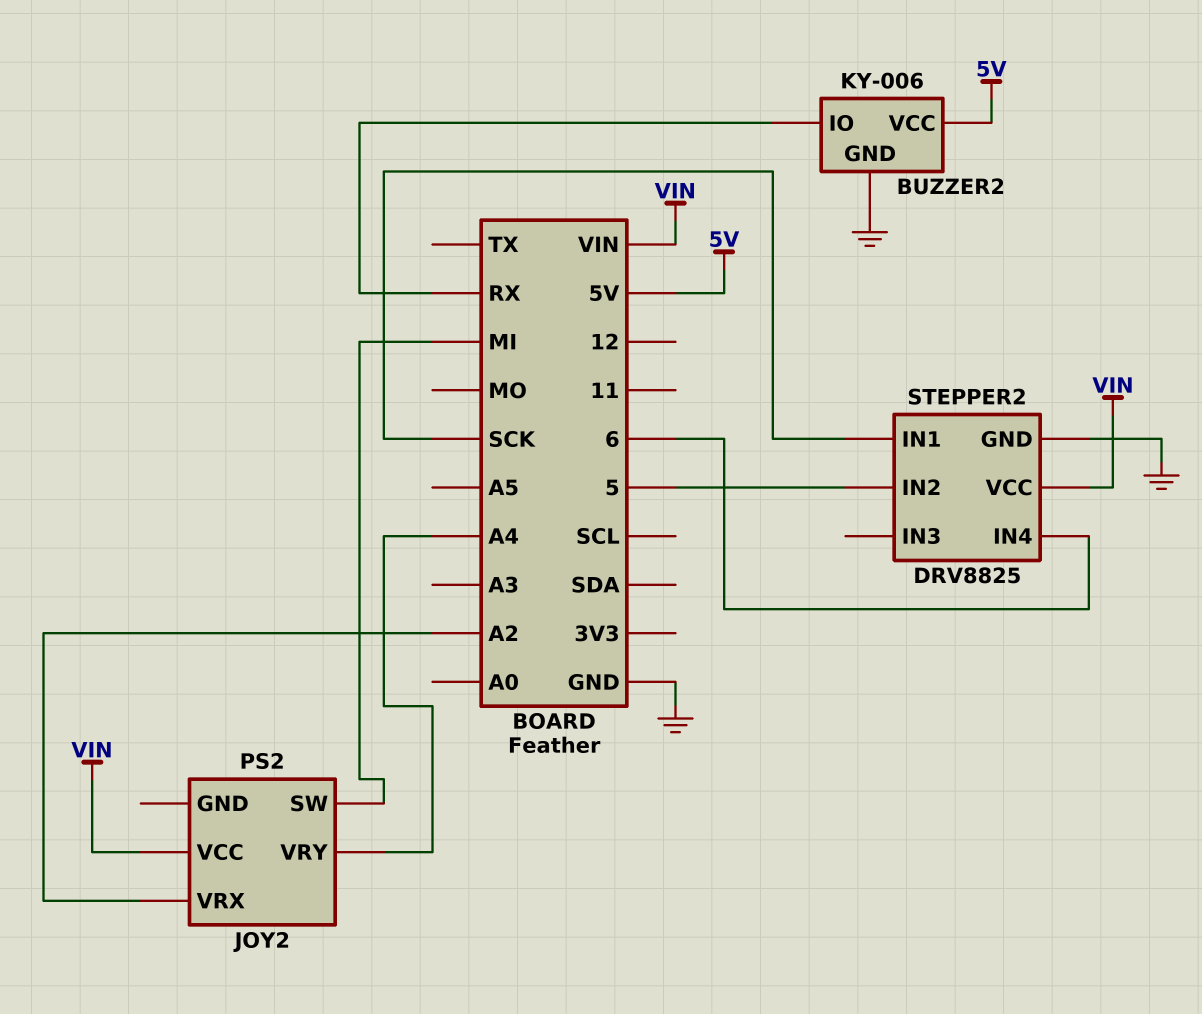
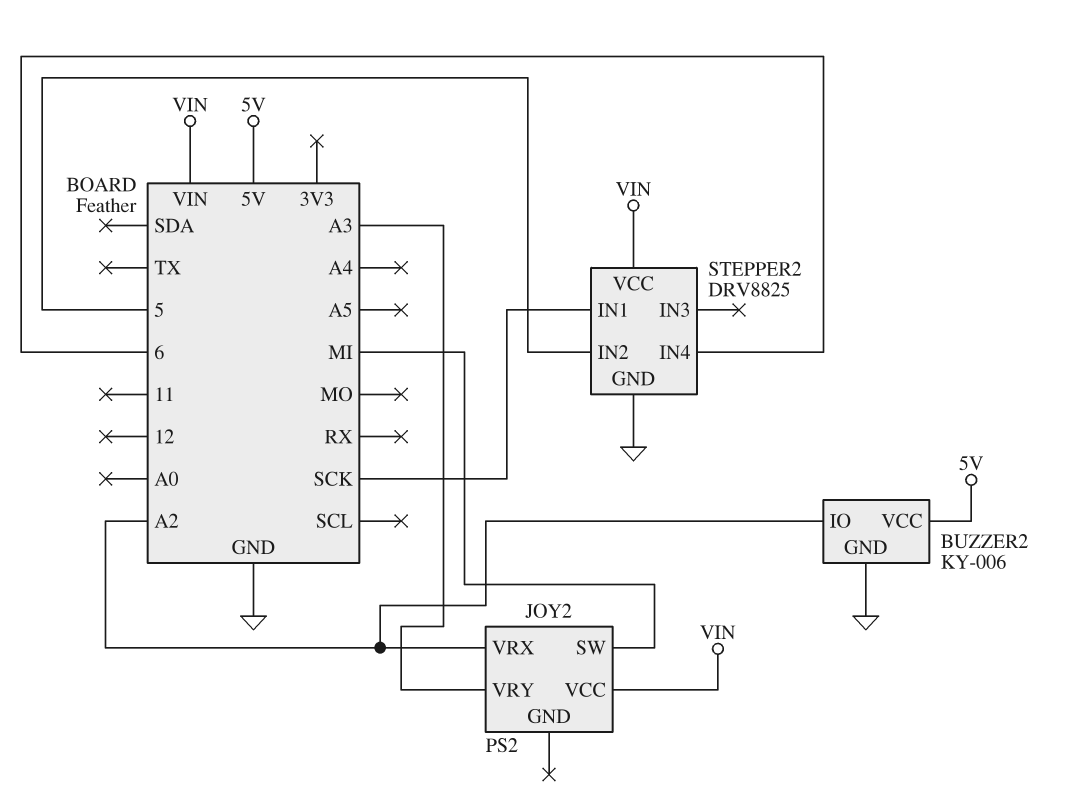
BUZZER2 pin IO: RX -> A2
JOY2 pin VRY: A4 -> A3

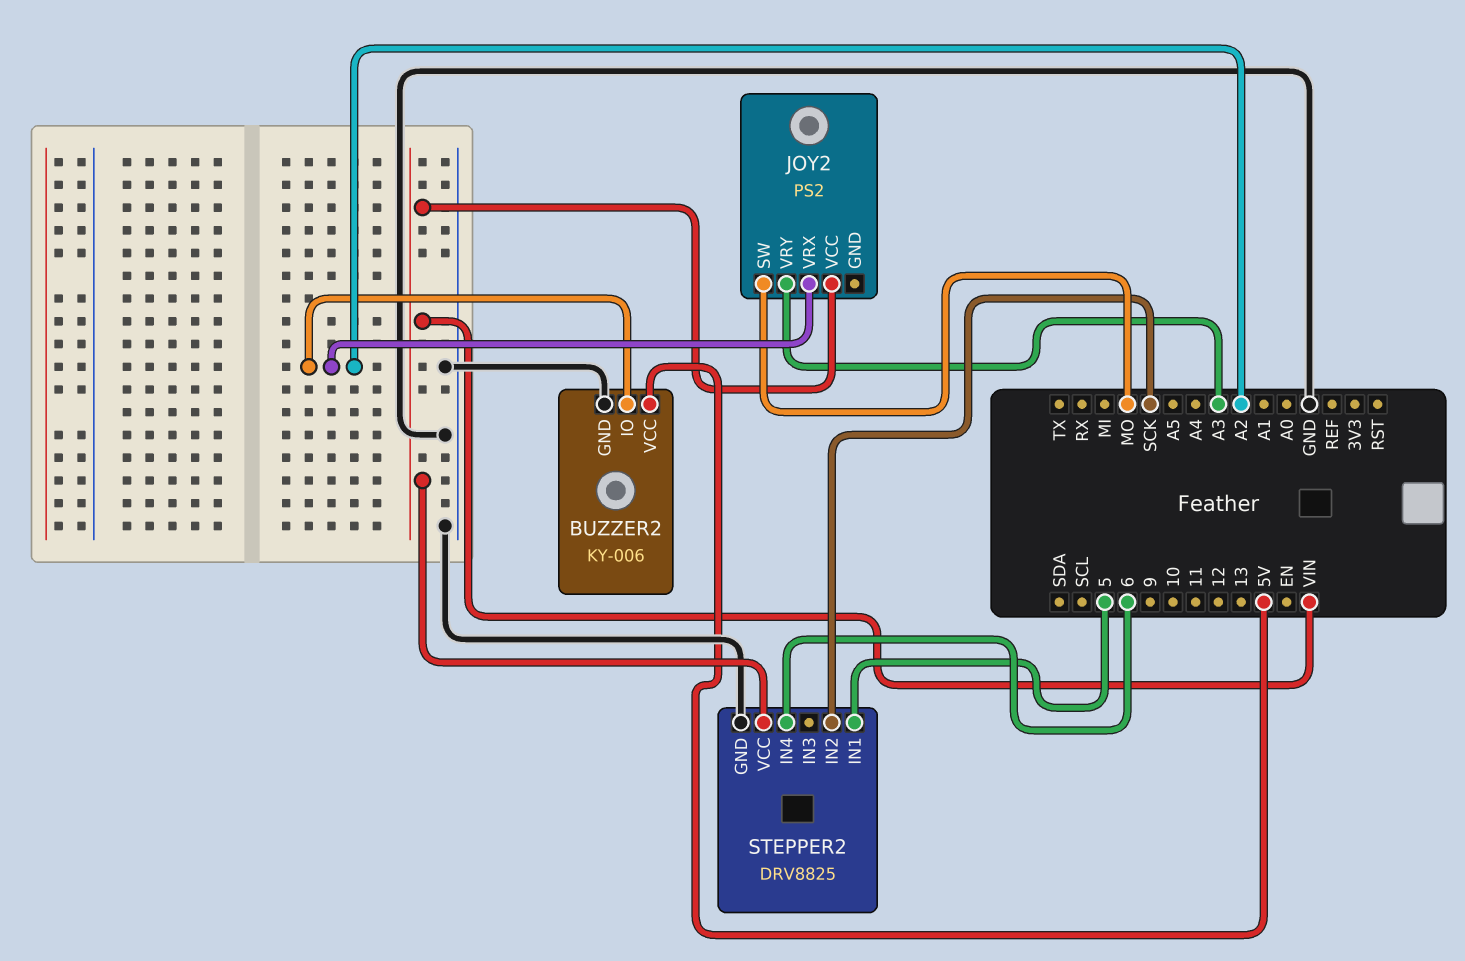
JOY2 pin SW: MI -> MO
STEPPER2 pin IN1: SCK -> 5
STEPPER2 pin IN2: 5 -> SCK

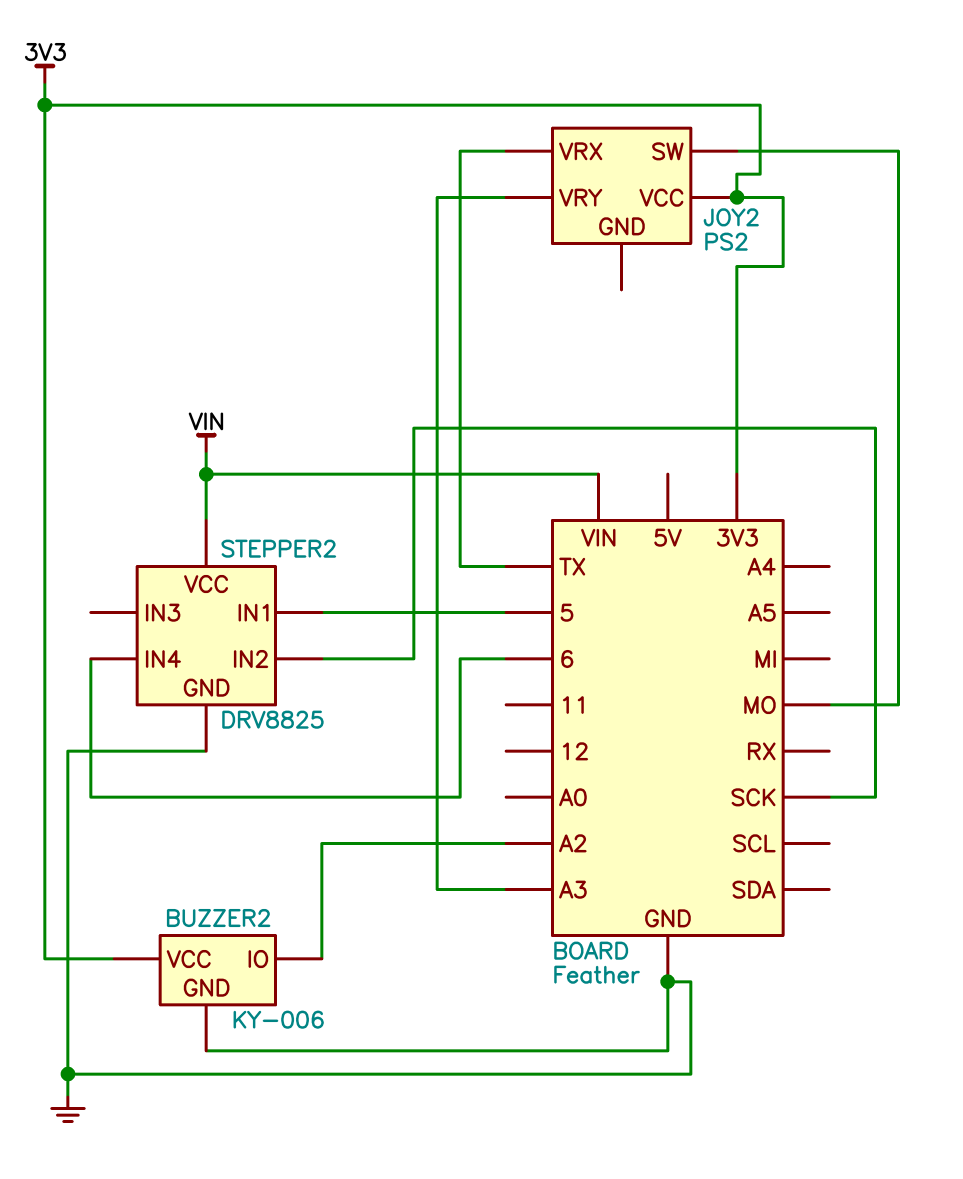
BUZZER2 pin VCC: 5V -> 3V3
JOY2 pin VCC: VIN -> 3V3
JOY2 pin VRX: A2 -> TX

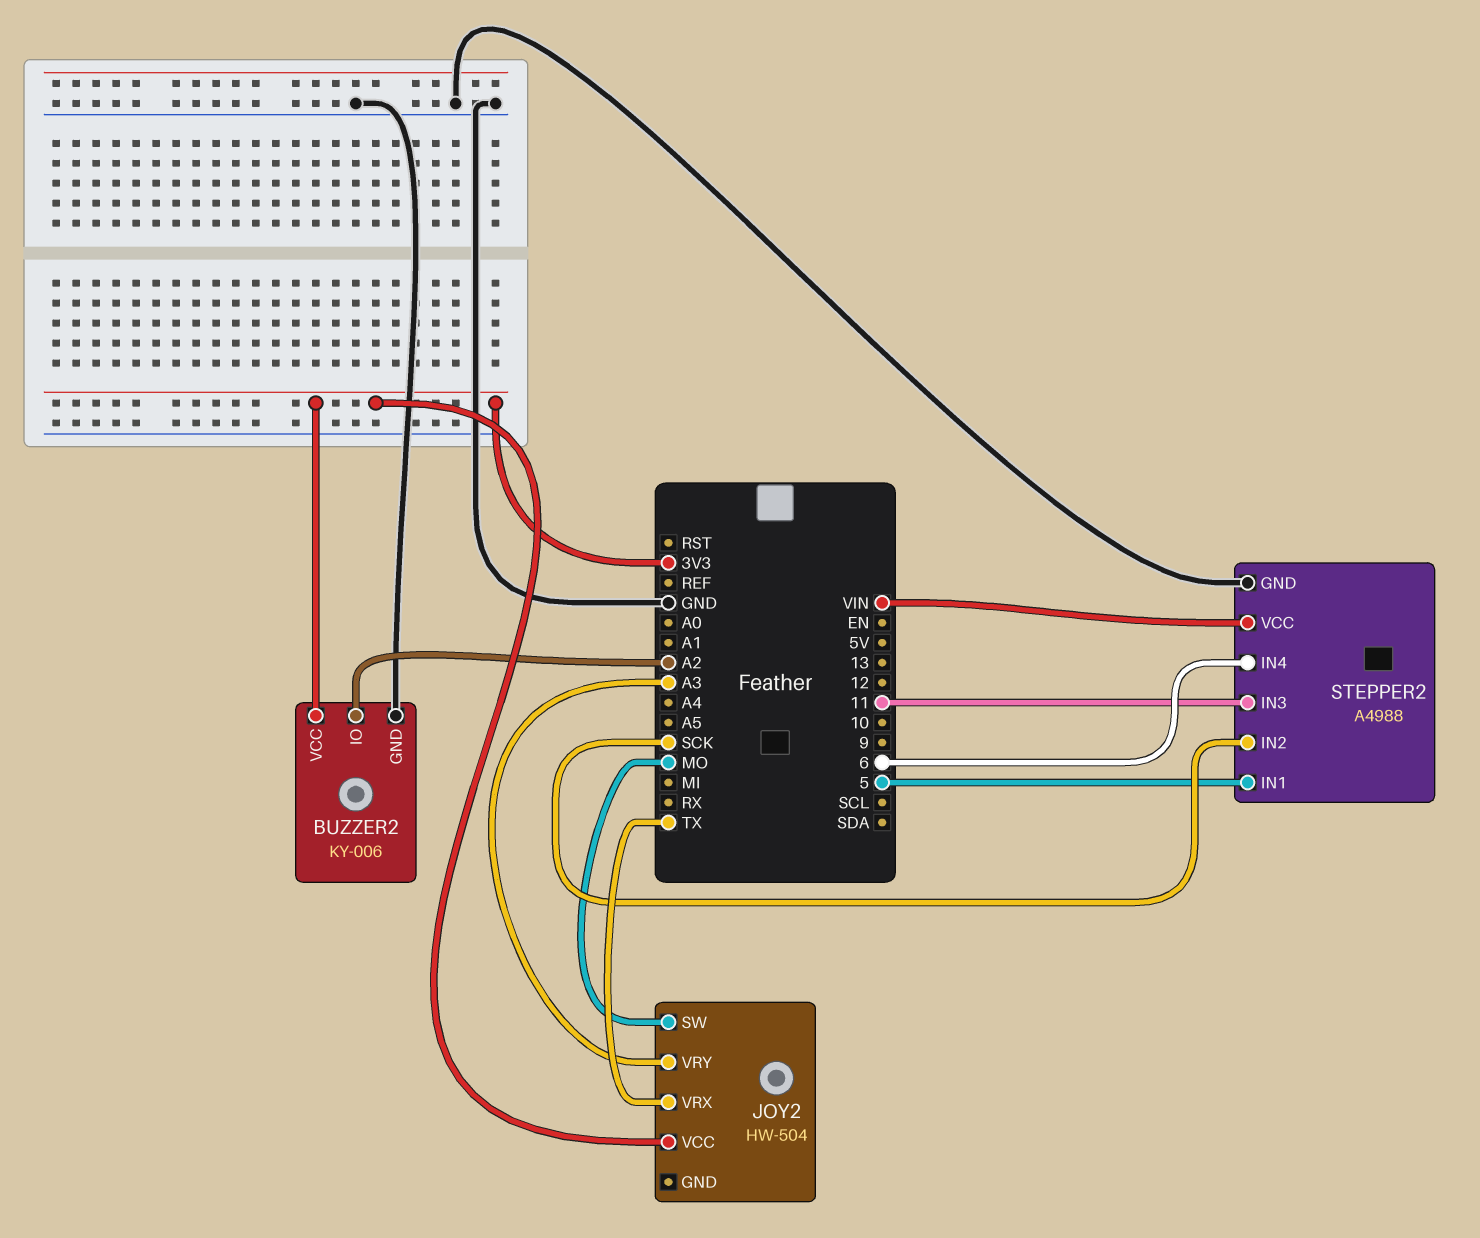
JOY2: PS2 -> HW-504
STEPPER2: DRV8825 -> A4988
STEPPER2 pin IN3: none -> 11

